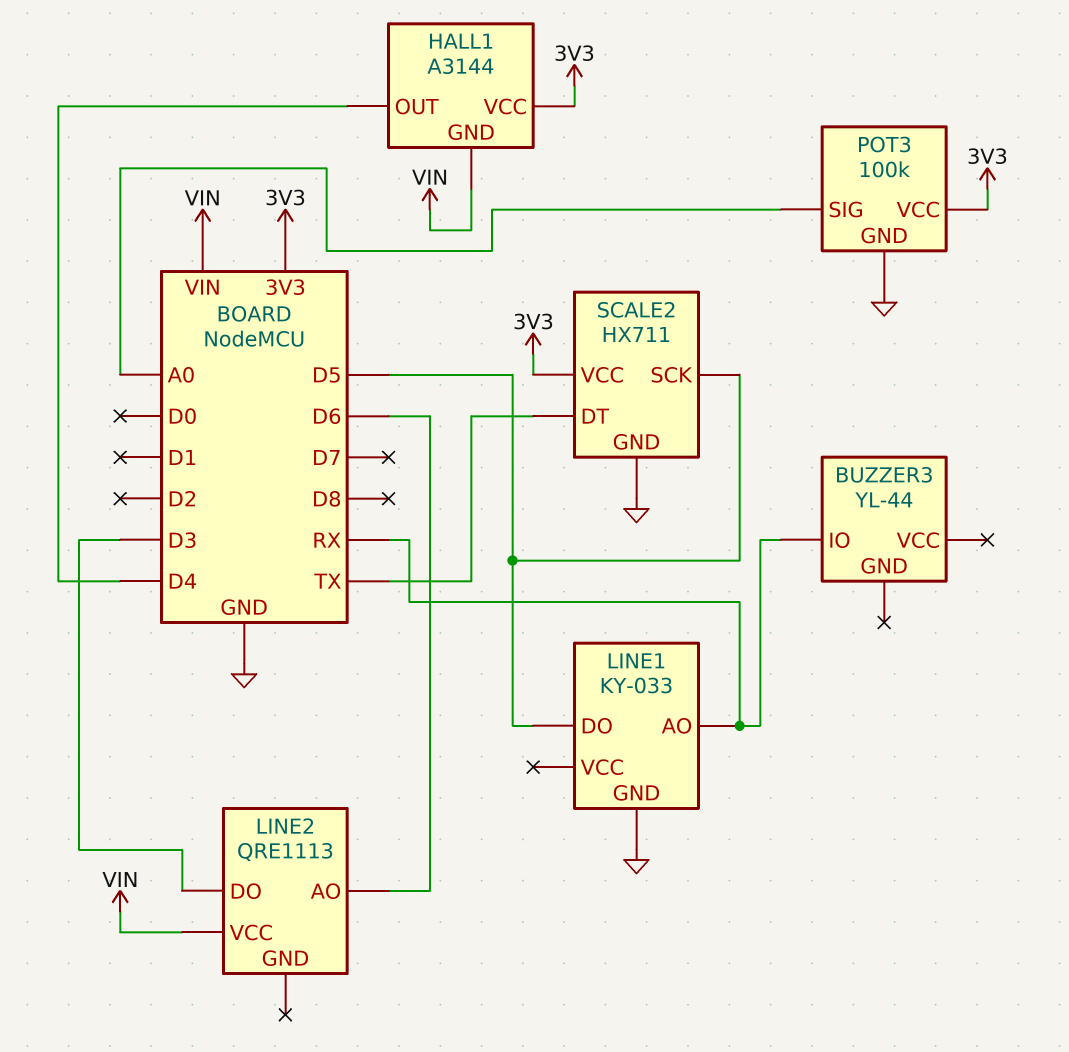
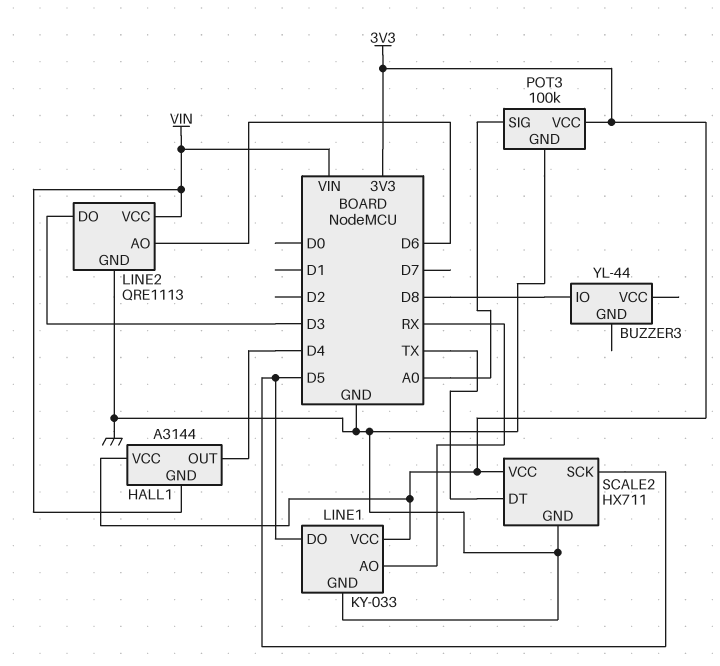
BUZZER3 pin IO: RX -> D8
LINE1 pin VCC: none -> 3V3
LINE2 pin GND: none -> GND

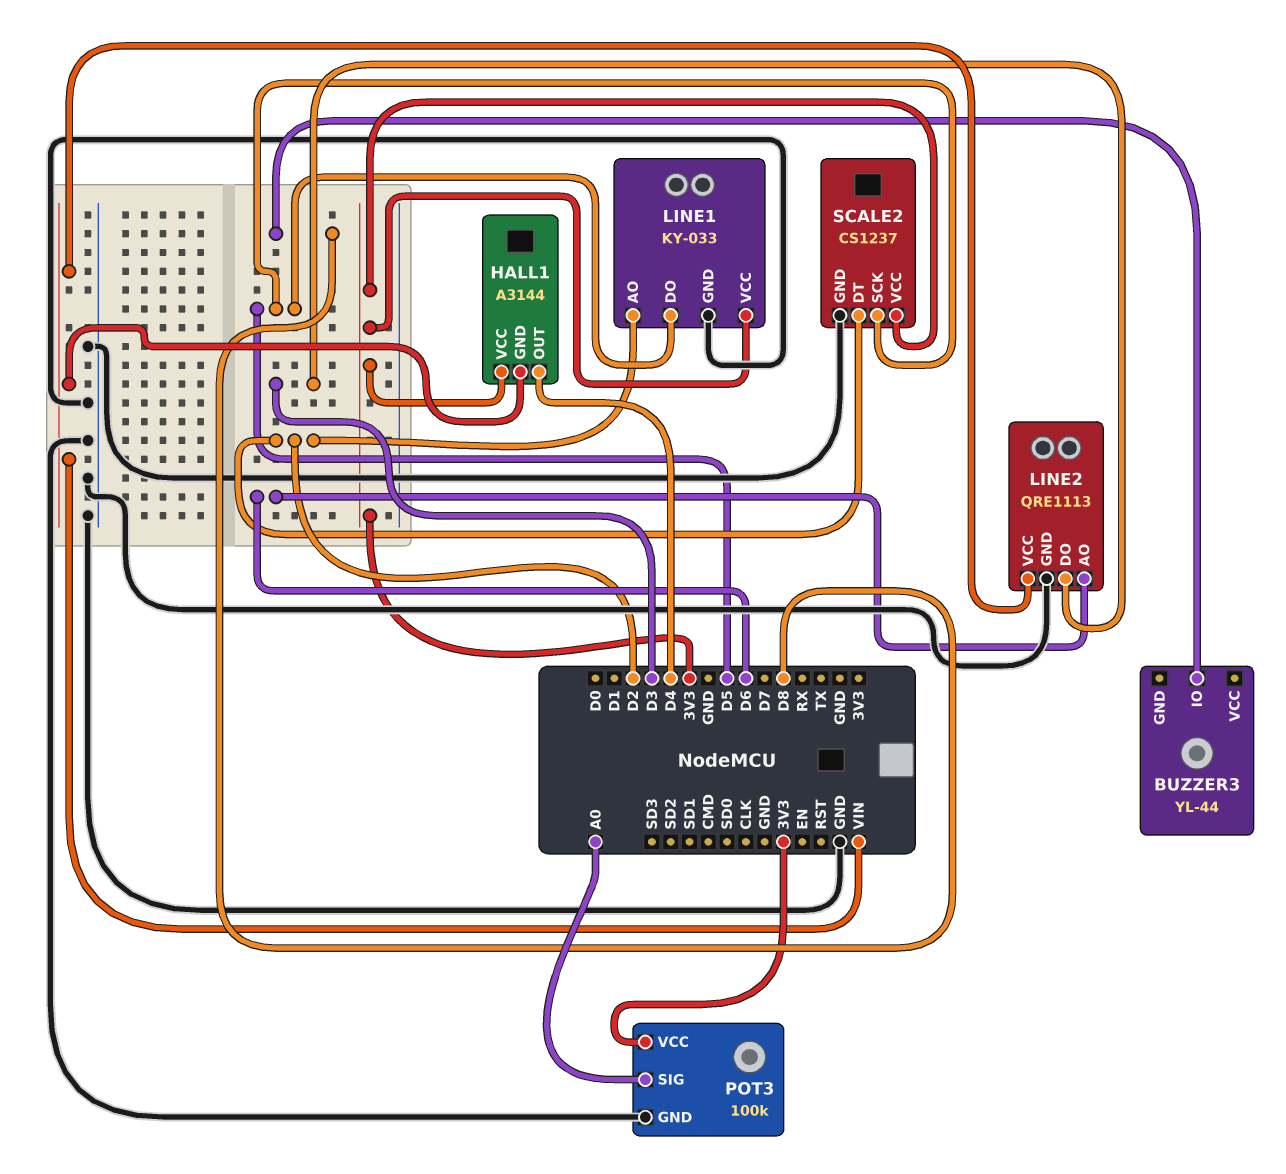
LINE1 pin AO: RX -> D2
SCALE2: HX711 -> CS1237
SCALE2 pin DT: TX -> D2

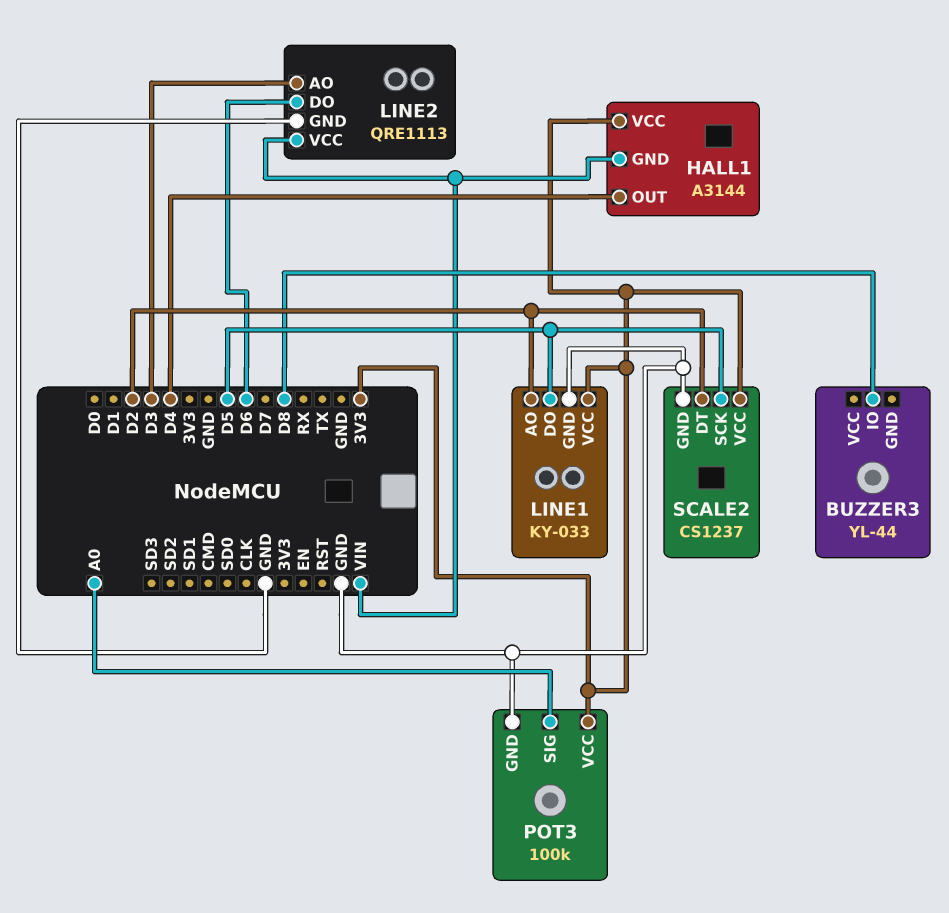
LINE2 pin AO: D6 -> D3
LINE2 pin DO: D3 -> D6

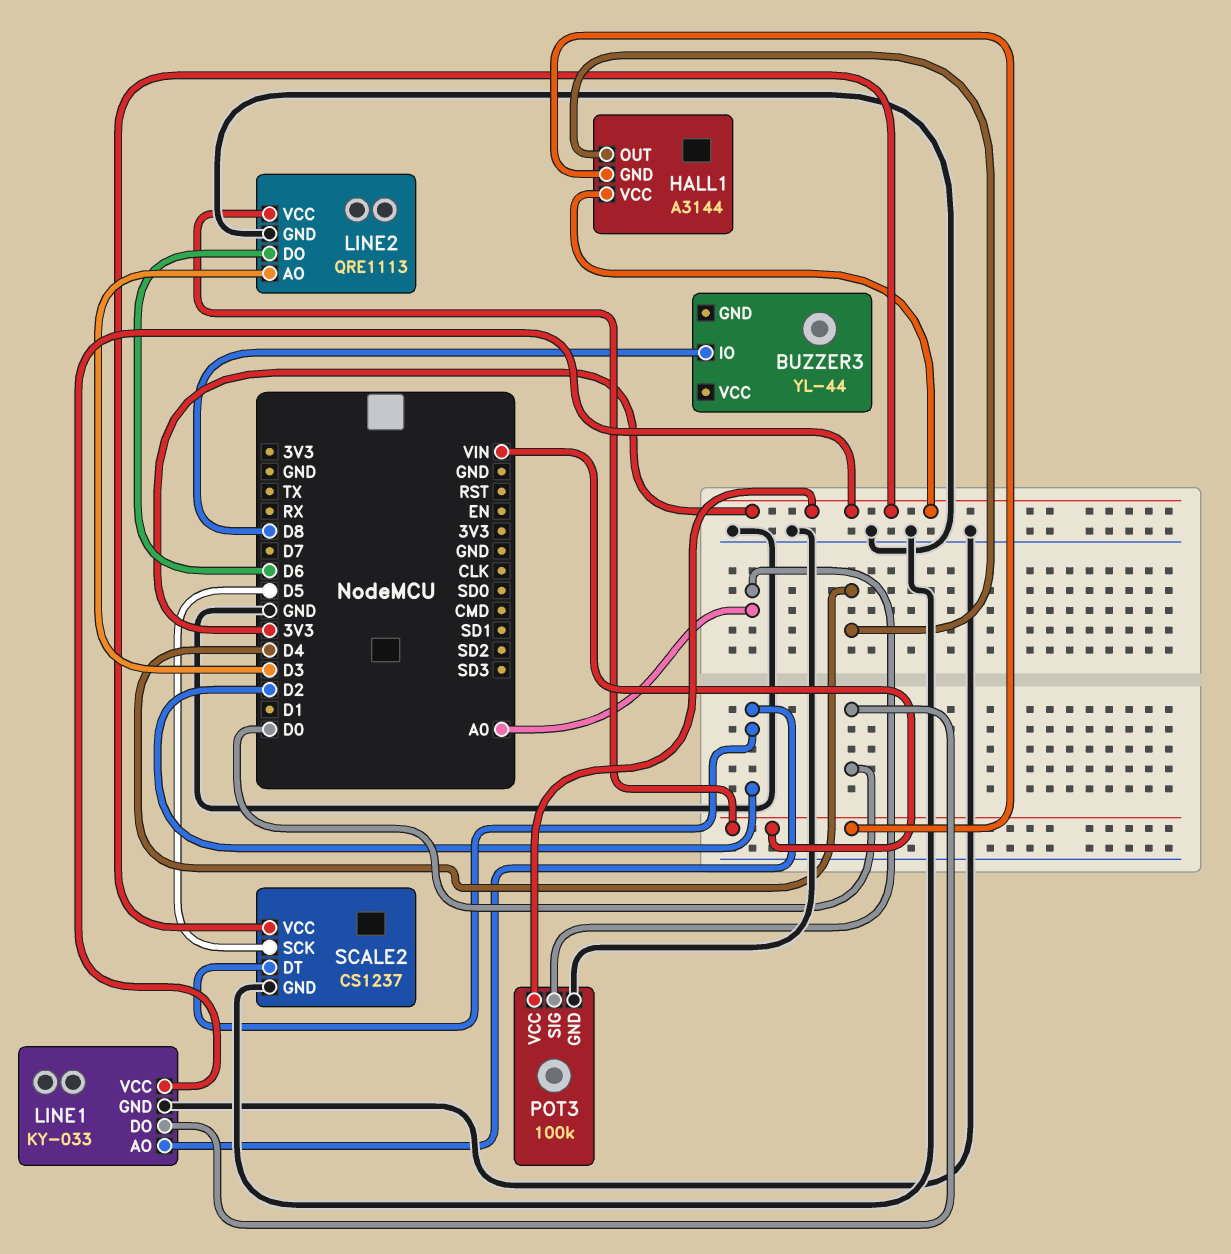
LINE1 pin DO: D5 -> D0

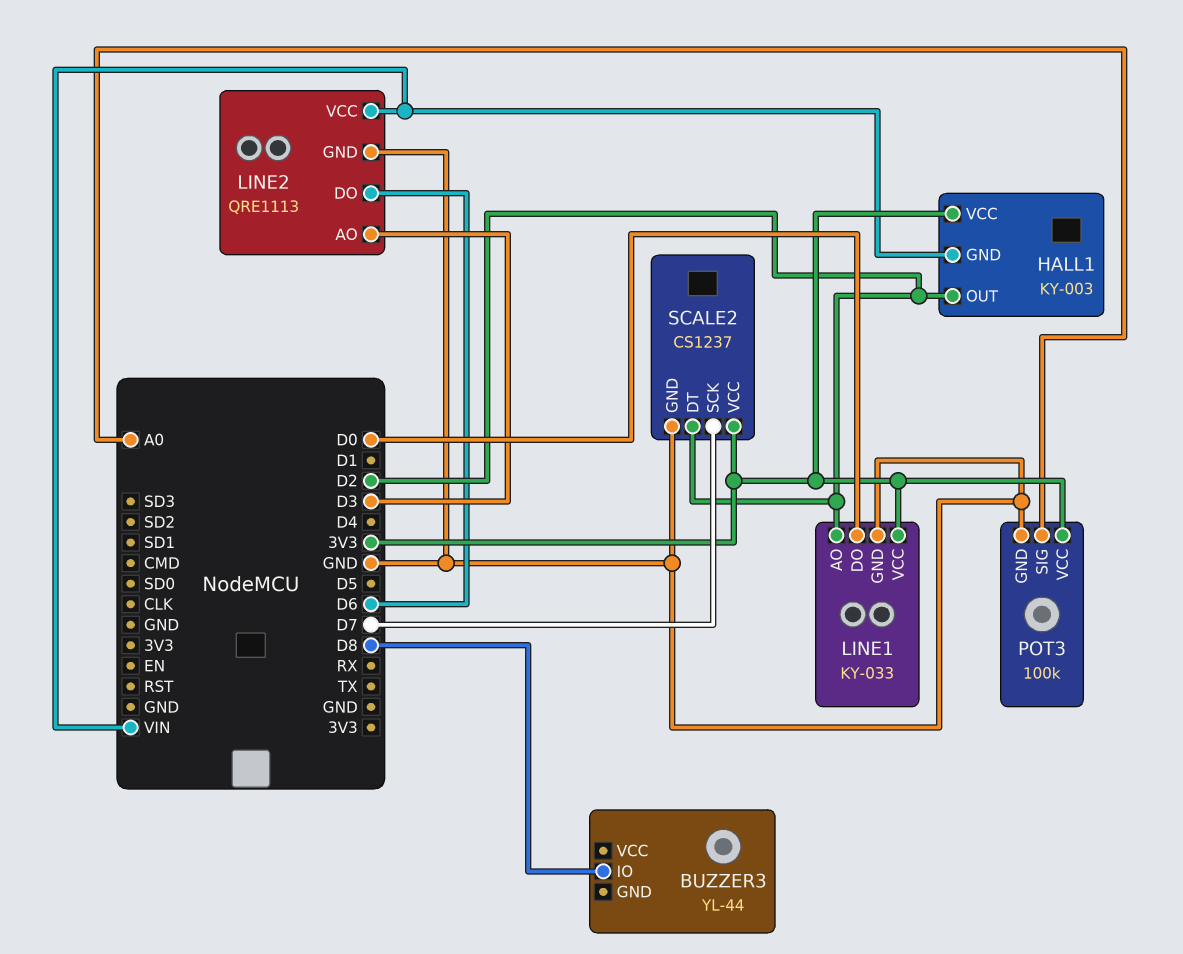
HALL1: A3144 -> KY-003
HALL1 pin OUT: D4 -> D2
SCALE2 pin SCK: D5 -> D7

